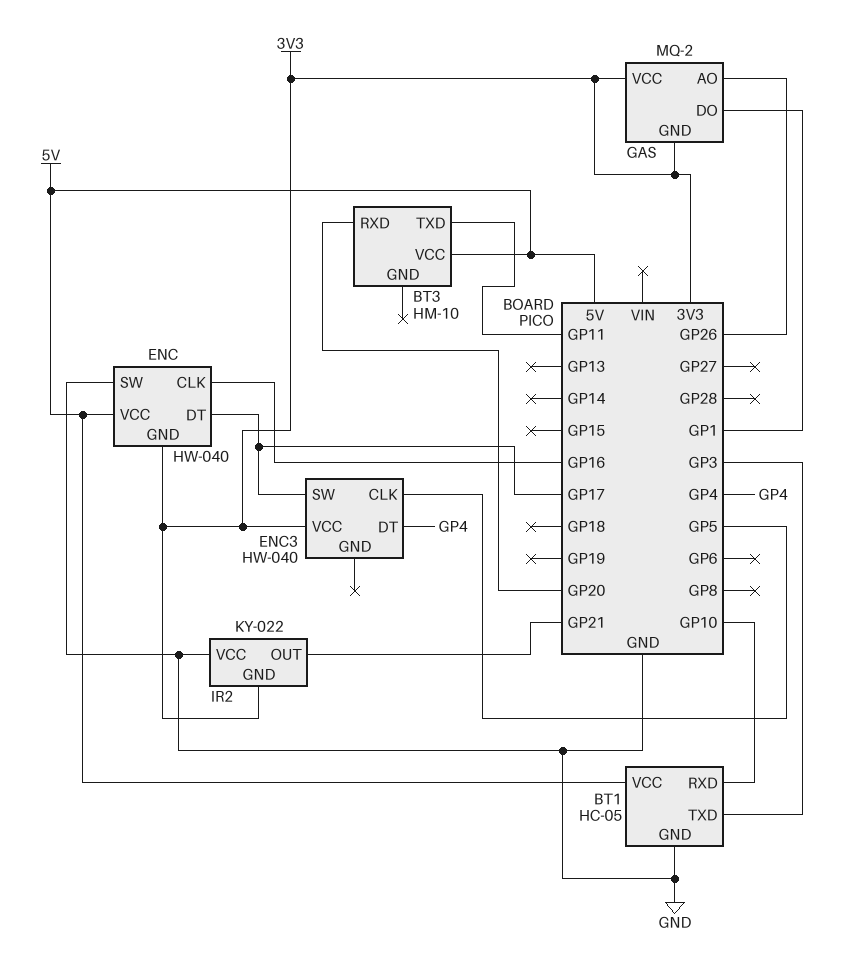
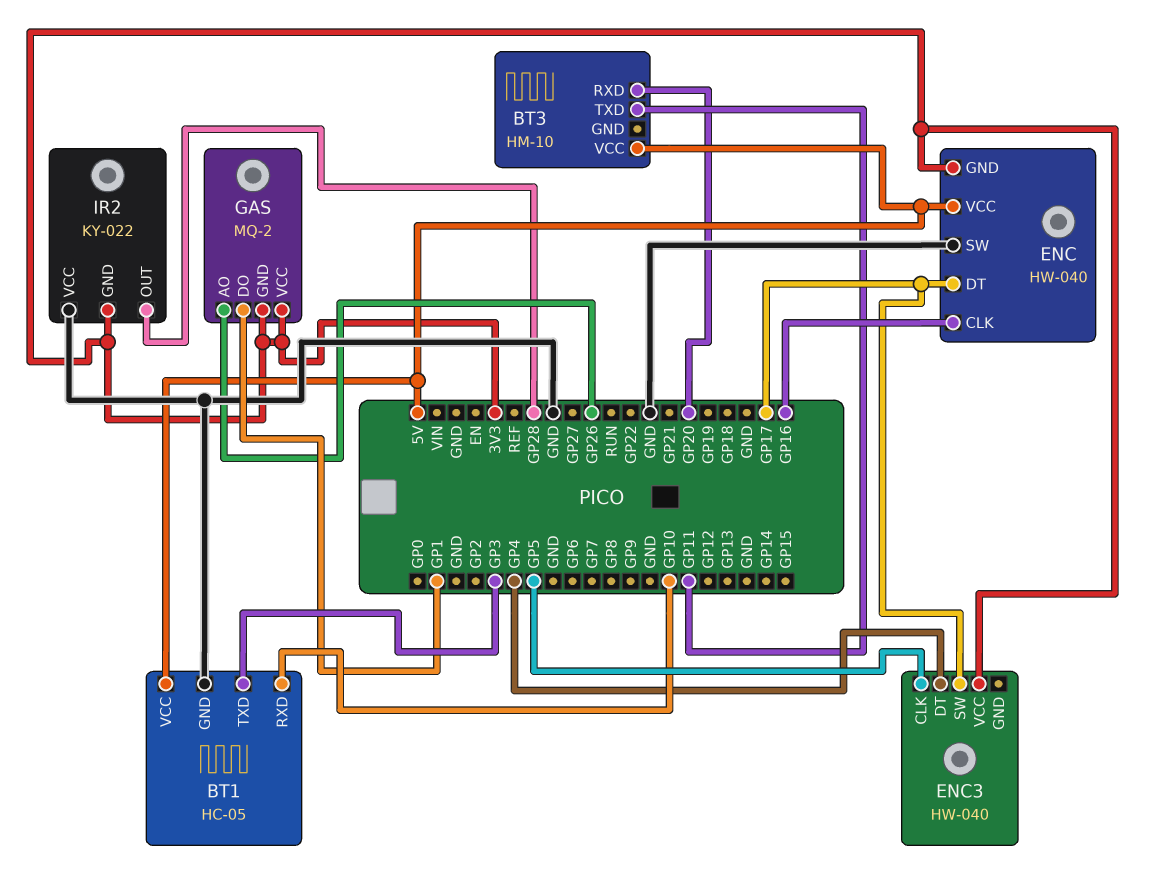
IR2 pin OUT: GP21 -> GP28

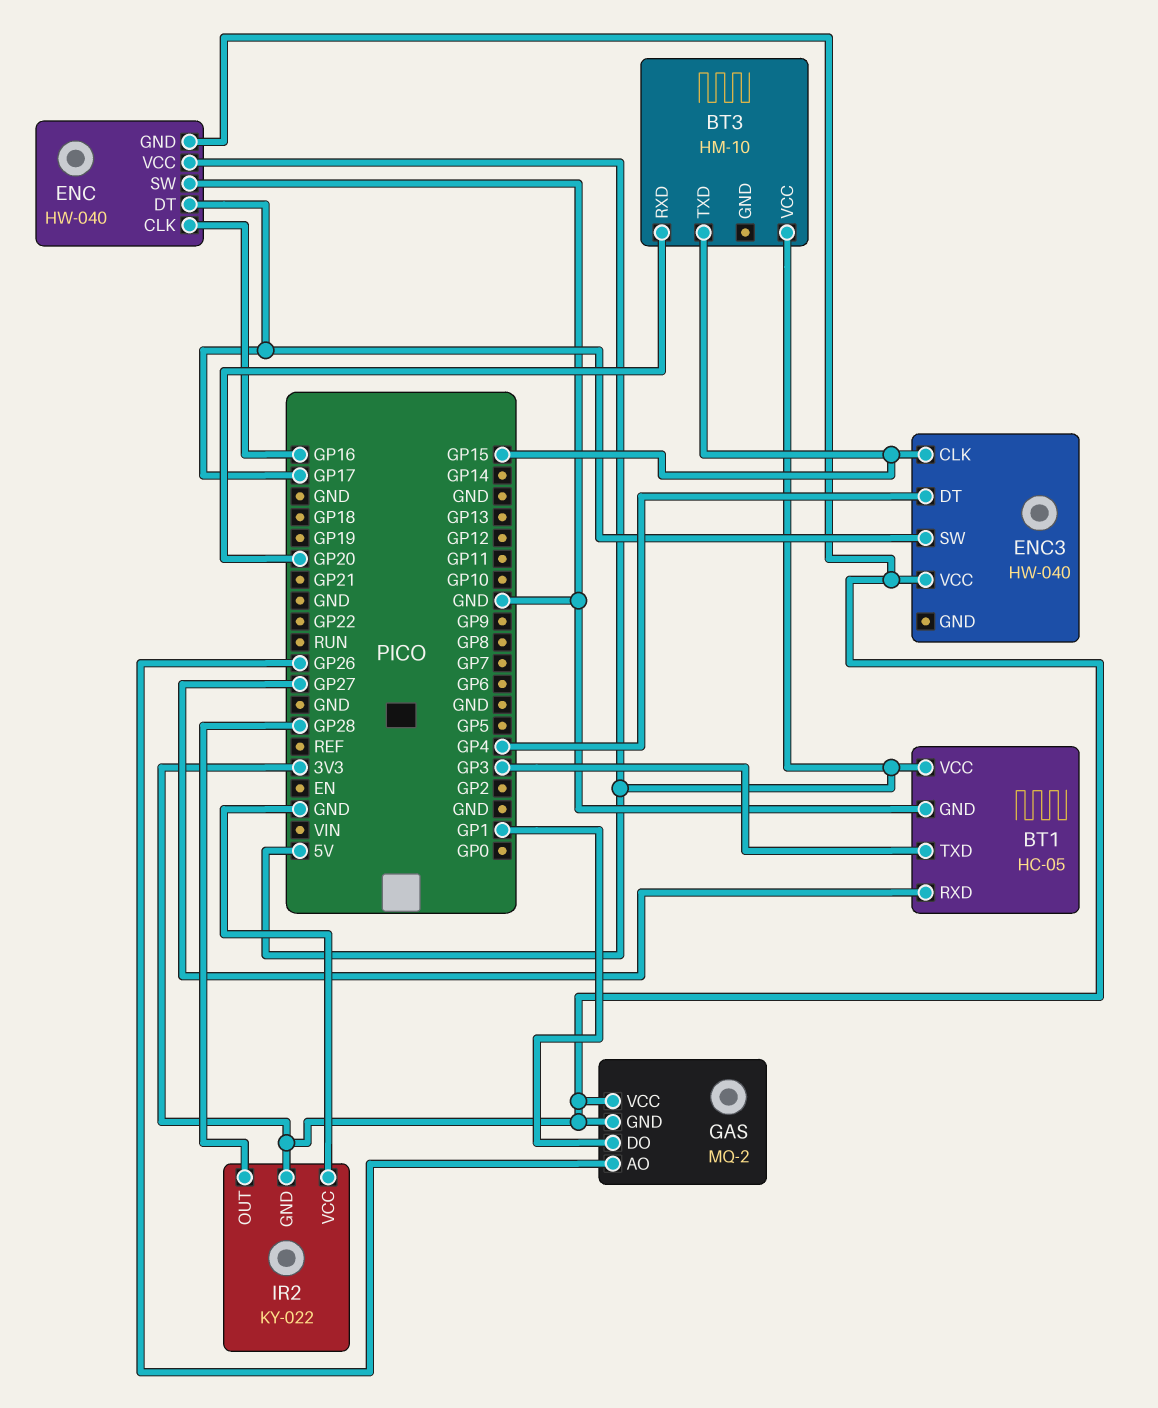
BT1 pin RXD: GP10 -> GP27
BT3 pin TXD: GP11 -> GP15
ENC3 pin CLK: GP5 -> GP15

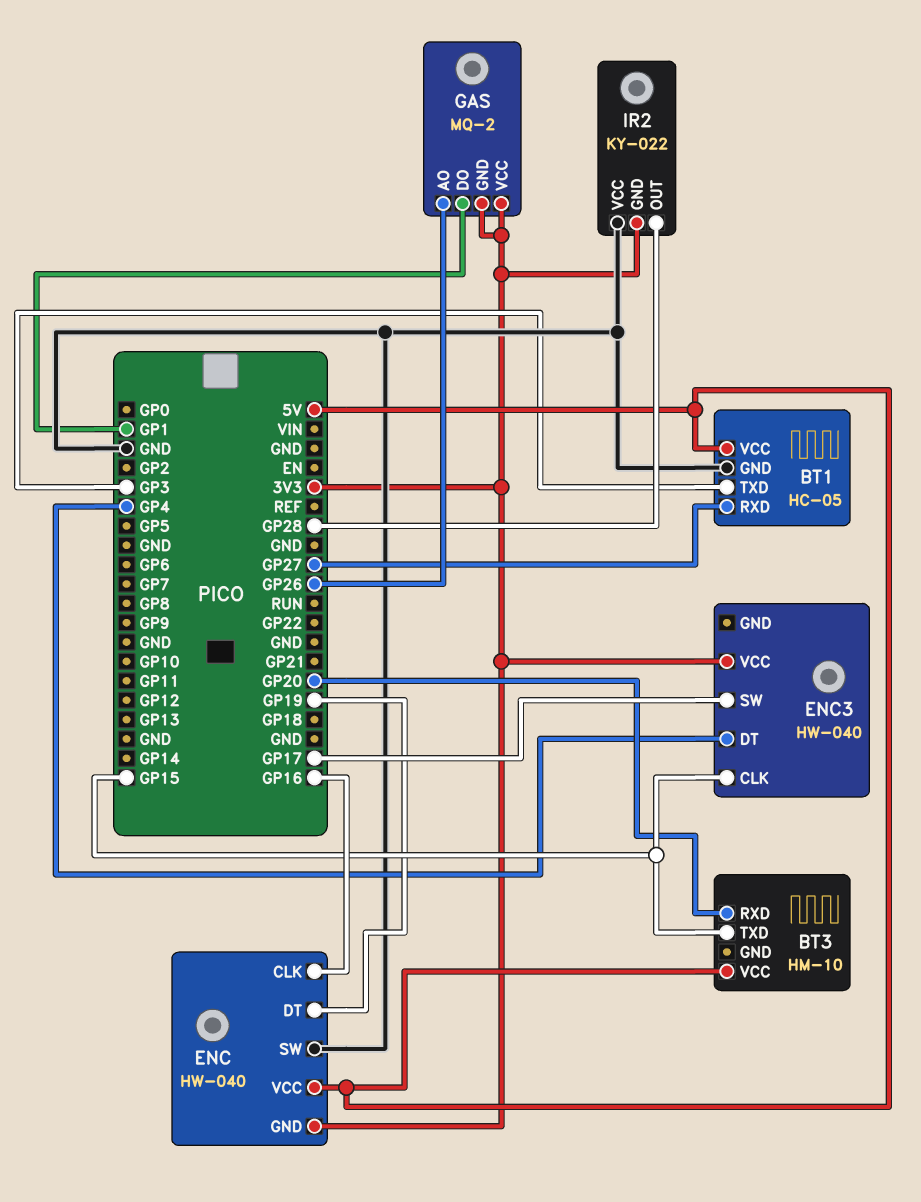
ENC pin DT: GP17 -> GP19

